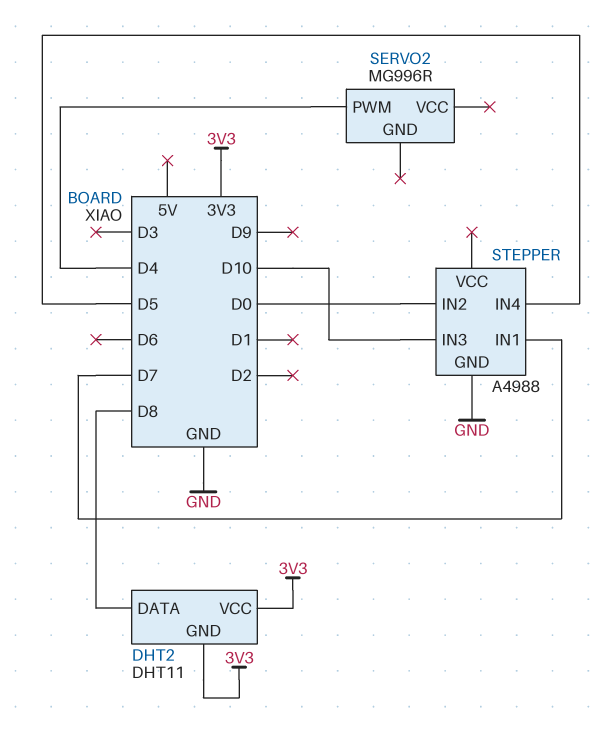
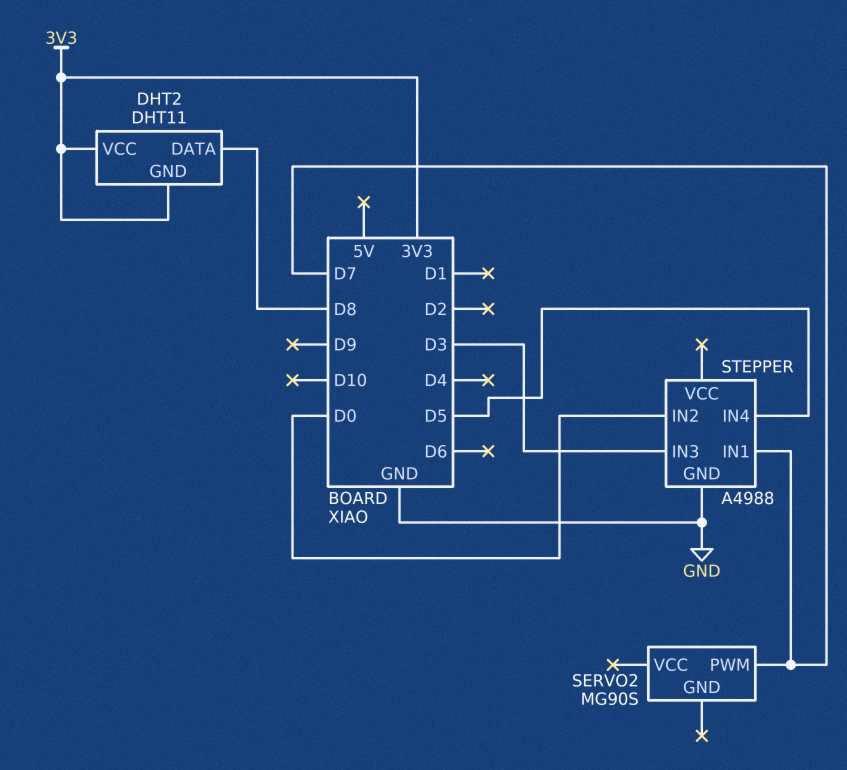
SERVO2: MG996R -> MG90S
SERVO2 pin PWM: D4 -> D7
STEPPER pin IN3: D10 -> D3

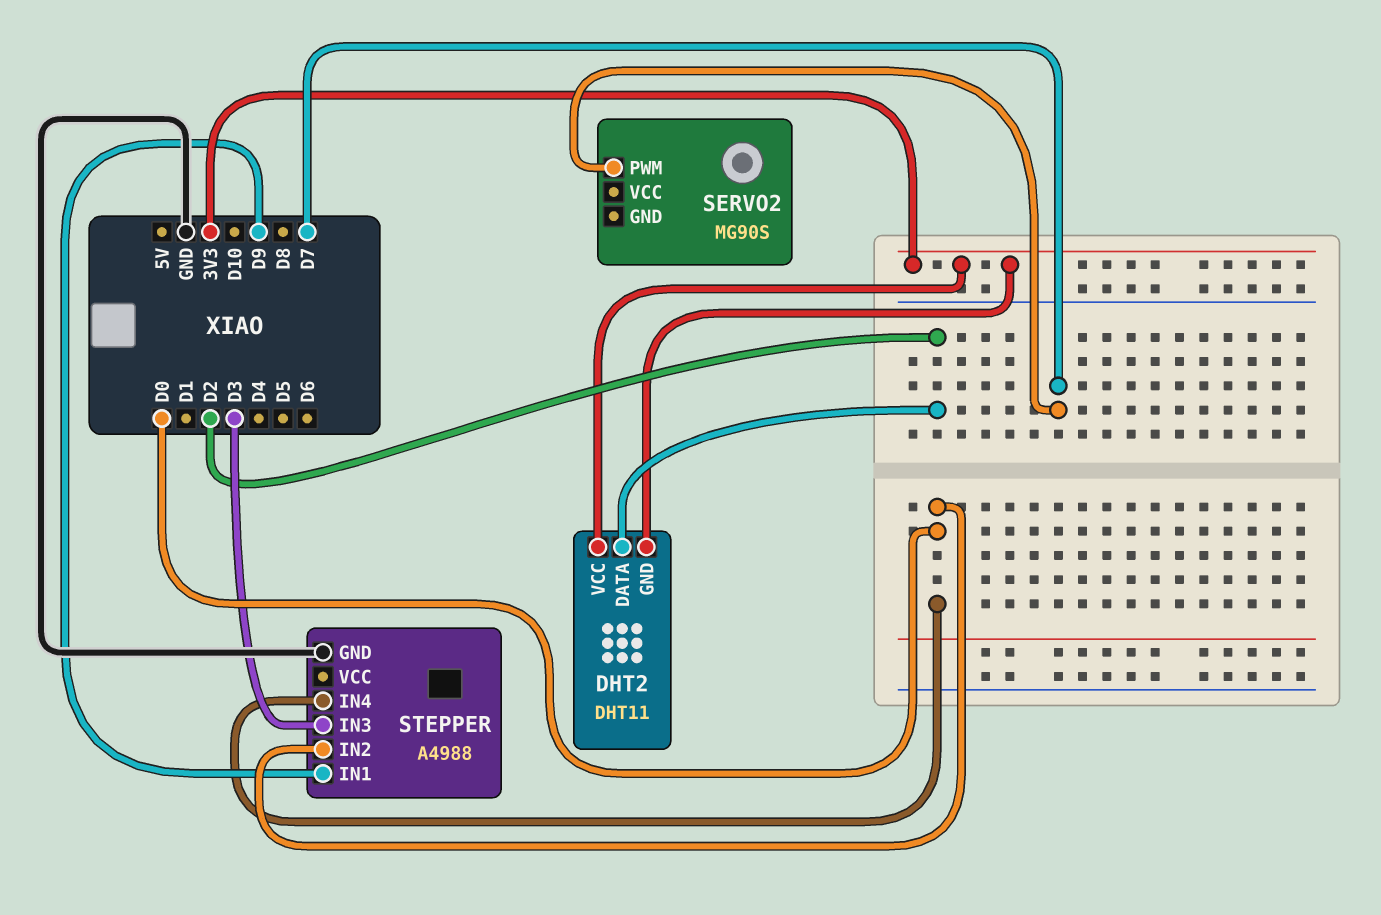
DHT2 pin DATA: D8 -> D2
STEPPER pin IN1: D7 -> D9
STEPPER pin IN4: D5 -> D0

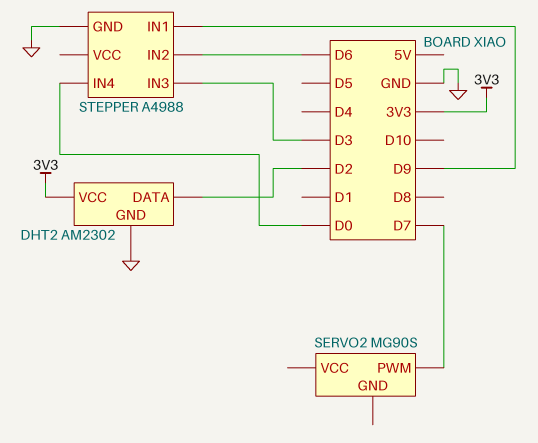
DHT2: DHT11 -> AM2302
DHT2 pin GND: 3V3 -> GND
STEPPER pin IN2: D0 -> D6

